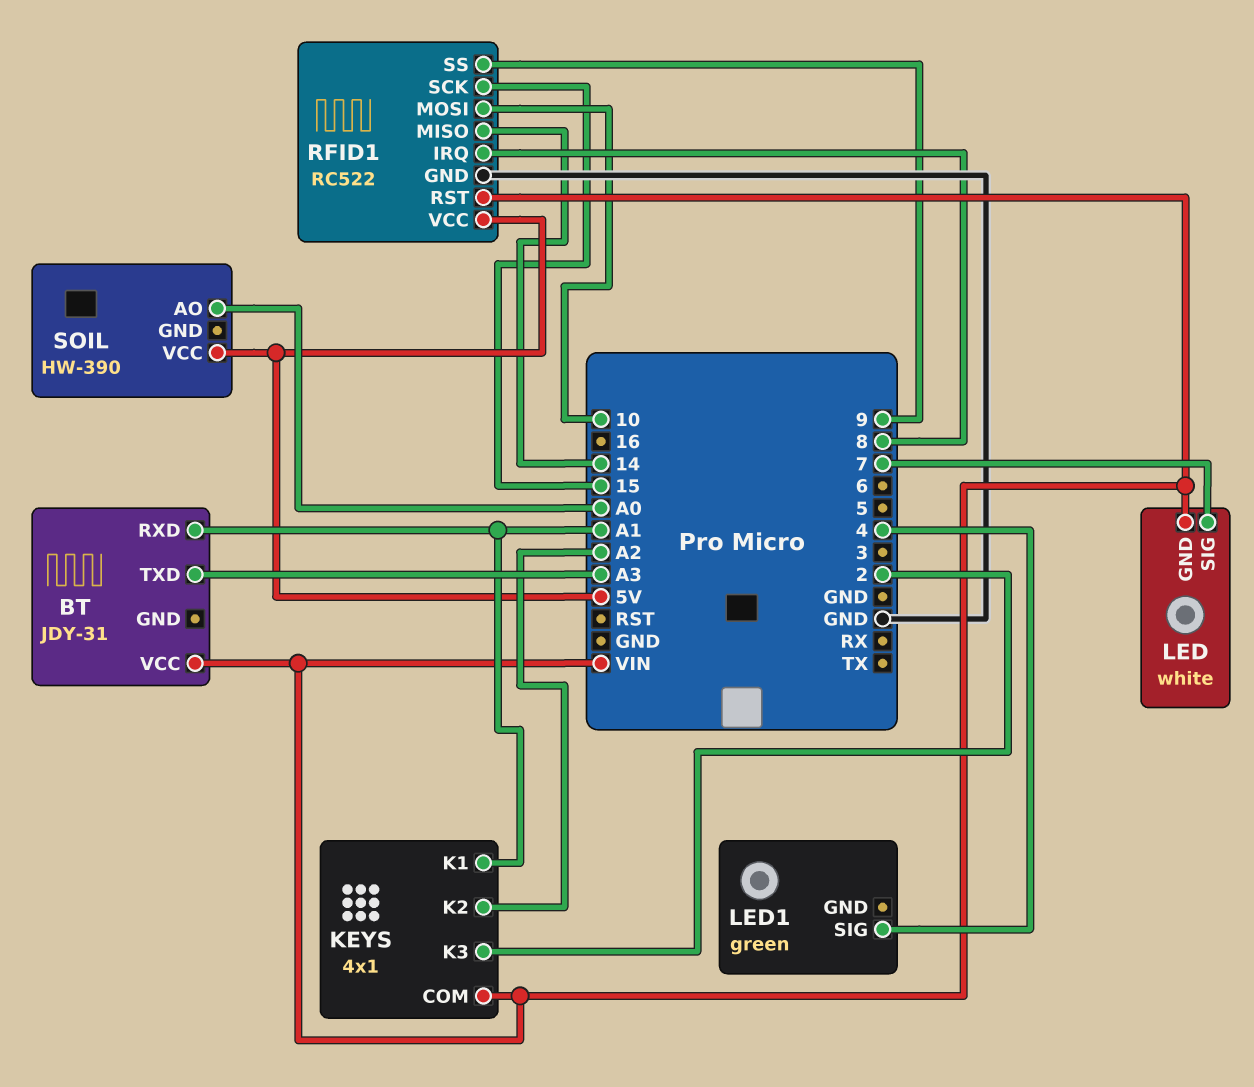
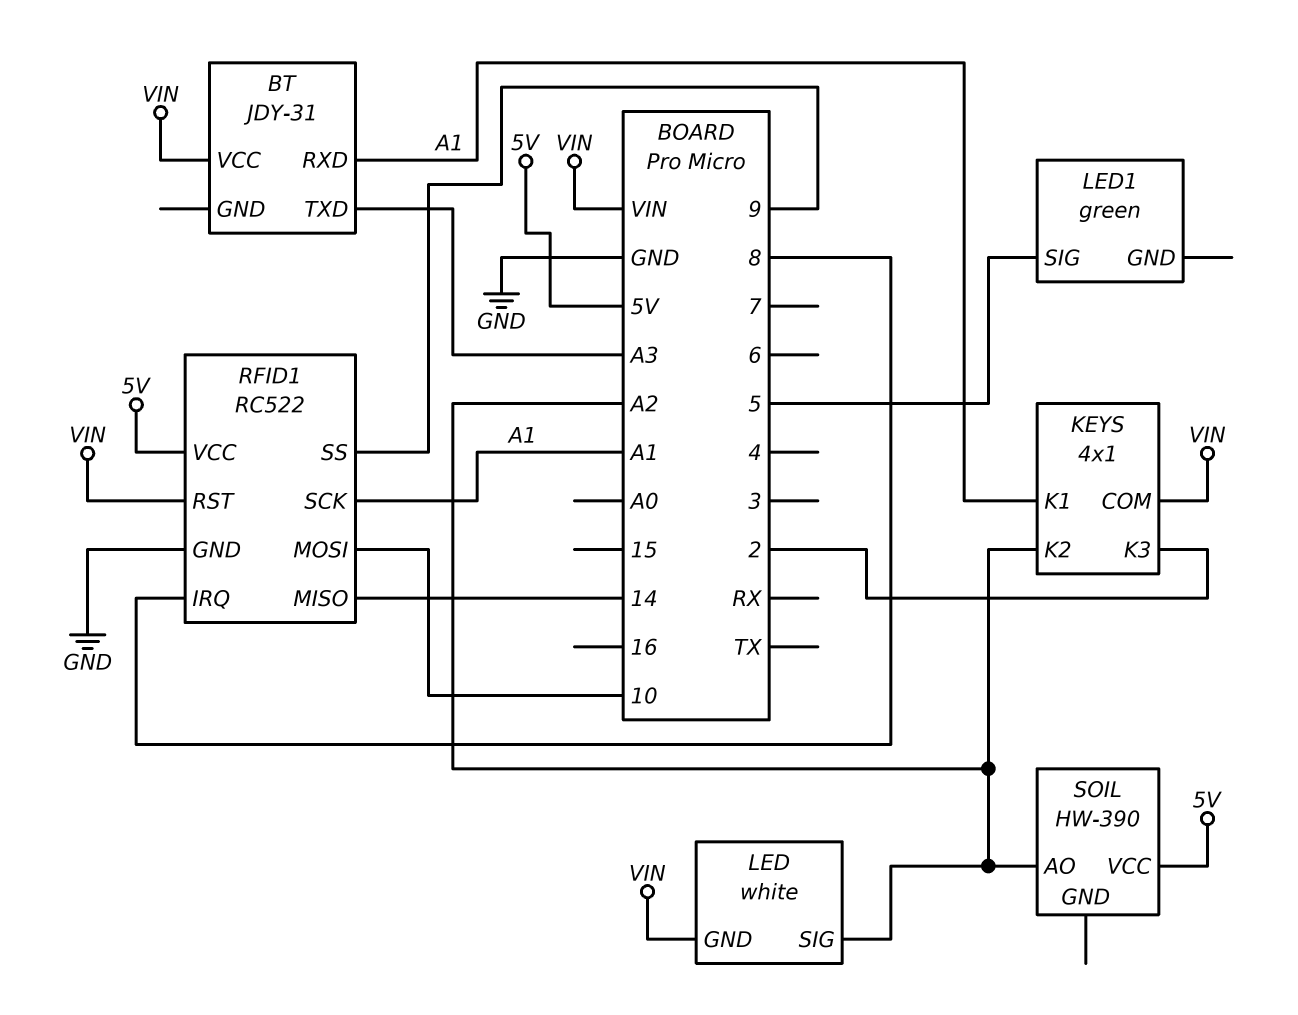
LED pin SIG: 7 -> A2
LED1 pin SIG: 4 -> 5
RFID1 pin SCK: 15 -> A1
SOIL pin AO: A0 -> A2

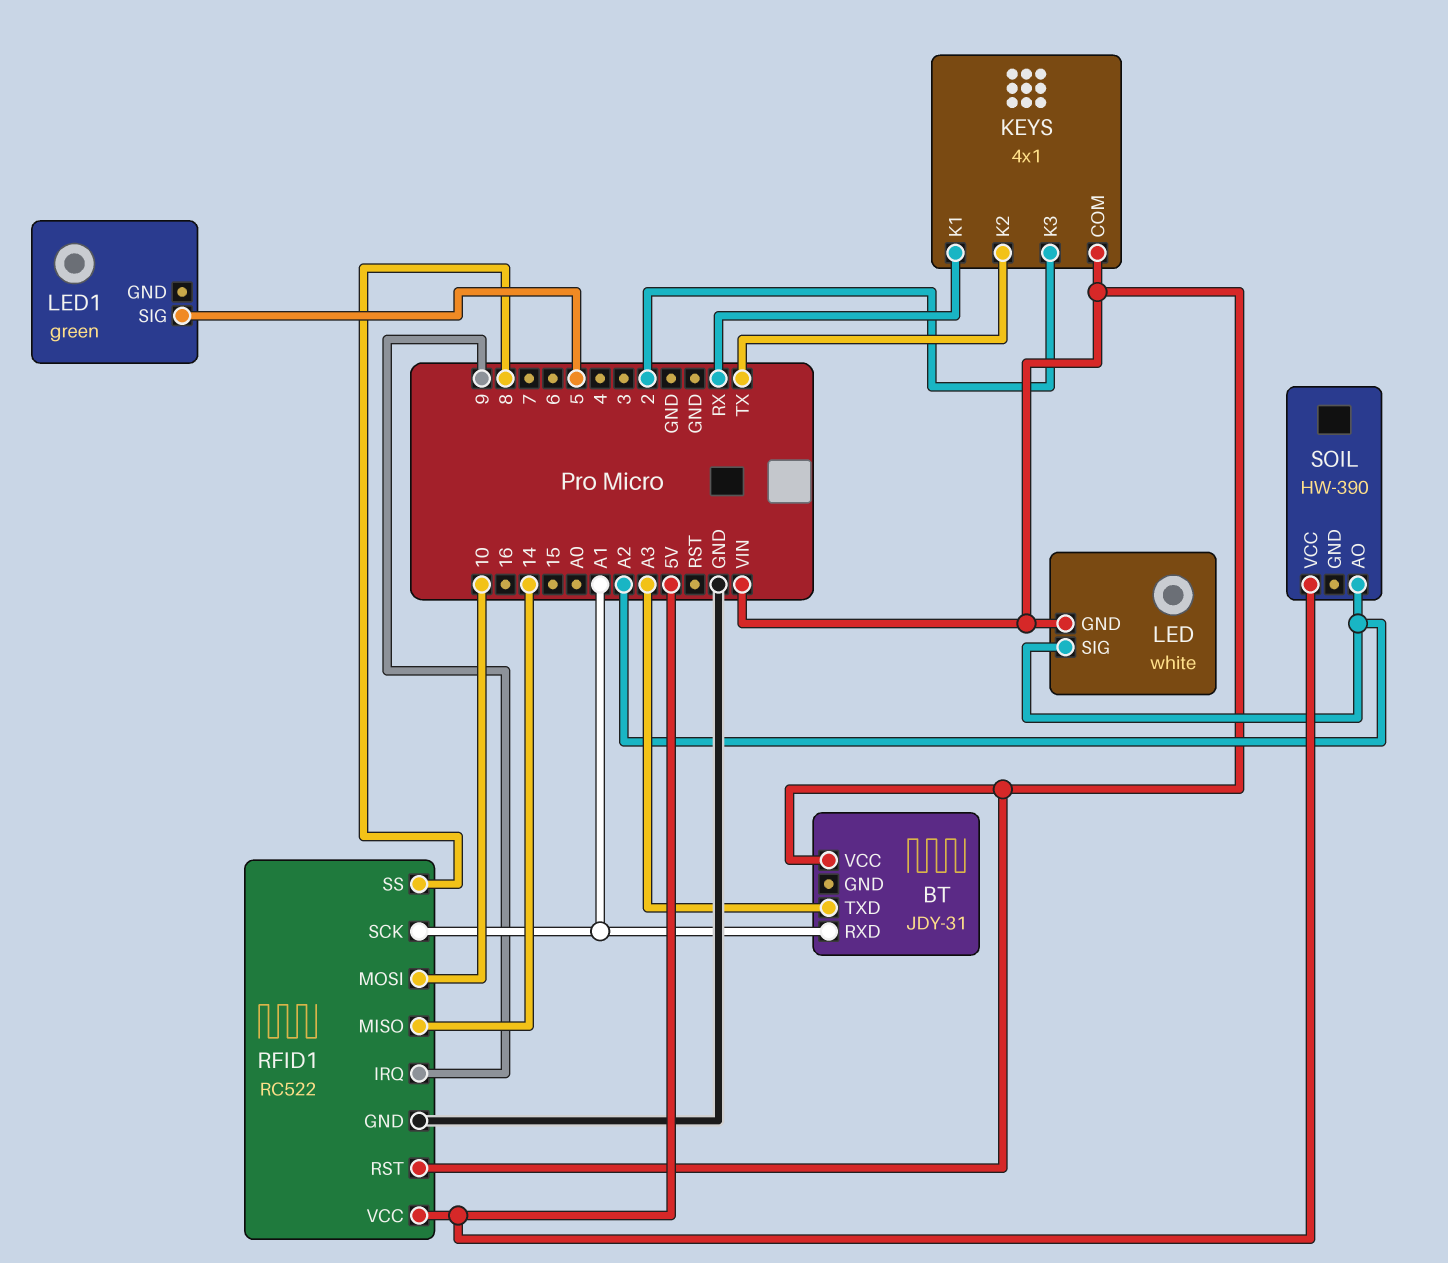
KEYS pin K1: A1 -> RX
KEYS pin K2: A2 -> TX
RFID1 pin IRQ: 8 -> 9
RFID1 pin SS: 9 -> 8

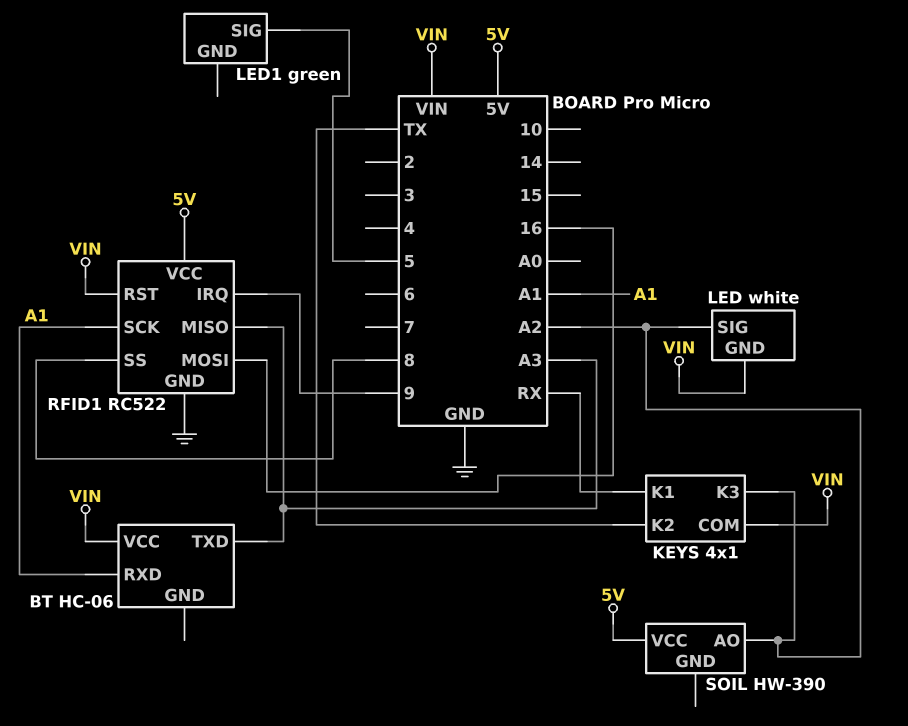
BT: JDY-31 -> HC-06
KEYS pin K3: 2 -> A2
RFID1 pin MISO: 14 -> A3
RFID1 pin MOSI: 10 -> 16

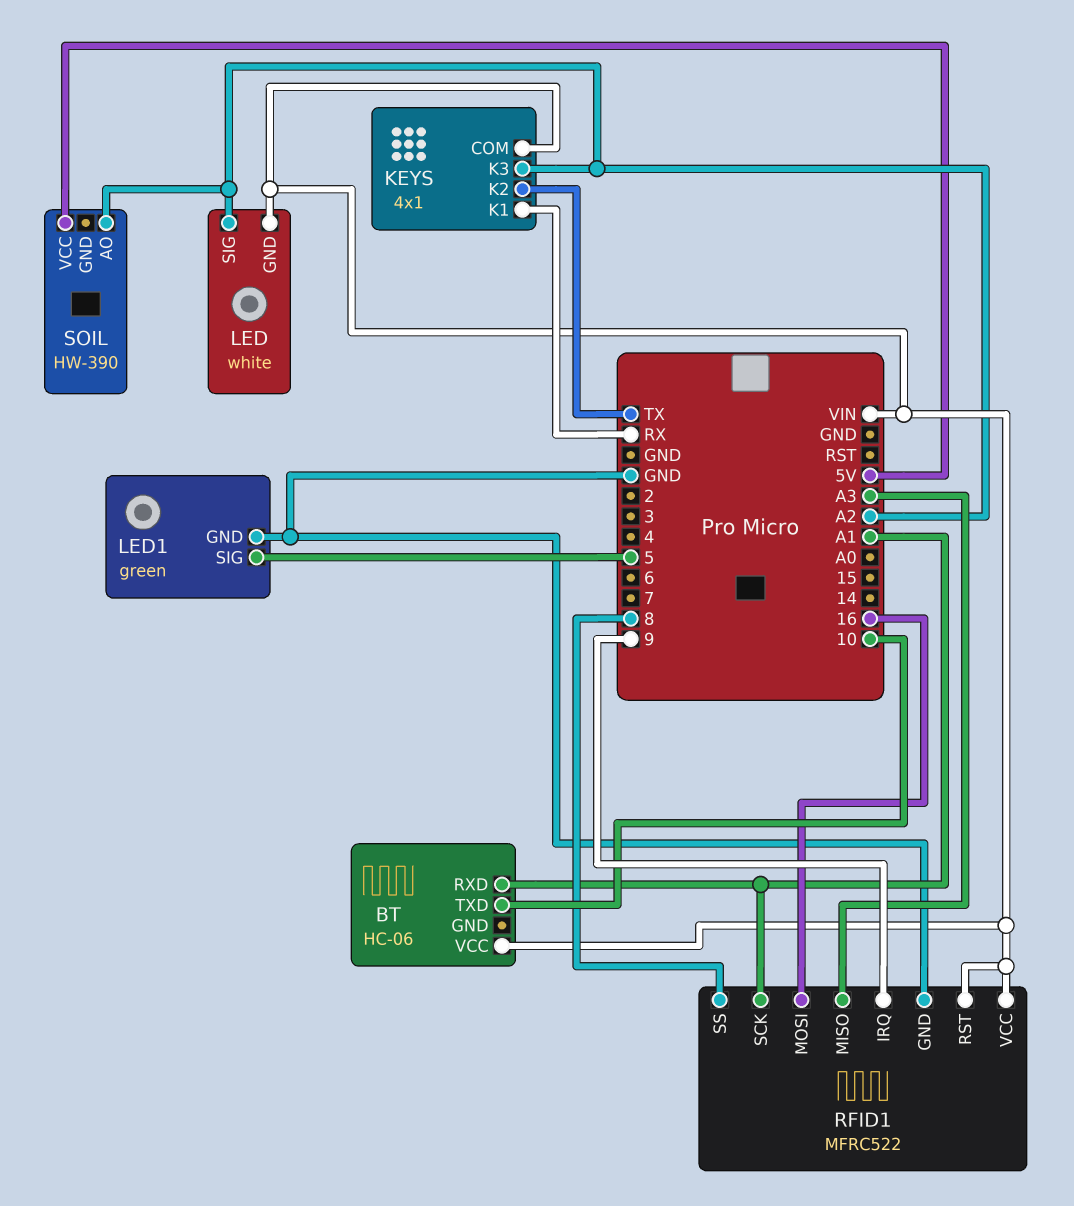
BT pin TXD: A3 -> 10
LED1 pin GND: none -> GND
RFID1: RC522 -> MFRC522
RFID1 pin VCC: 5V -> VIN

